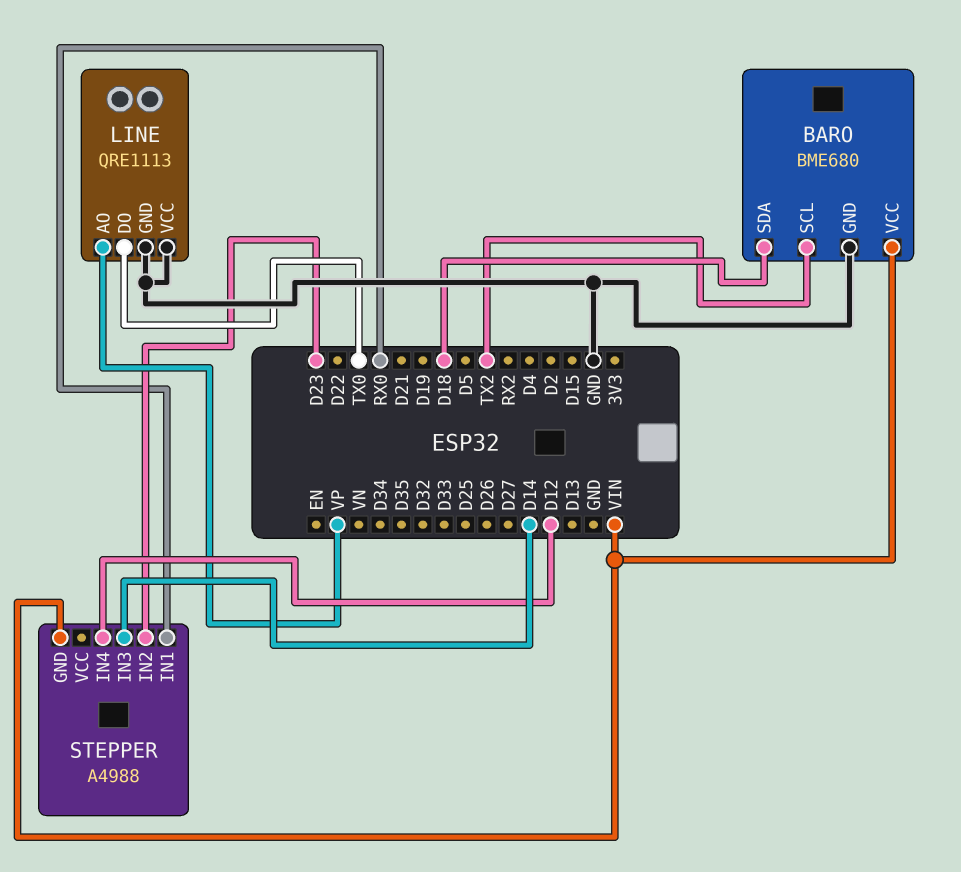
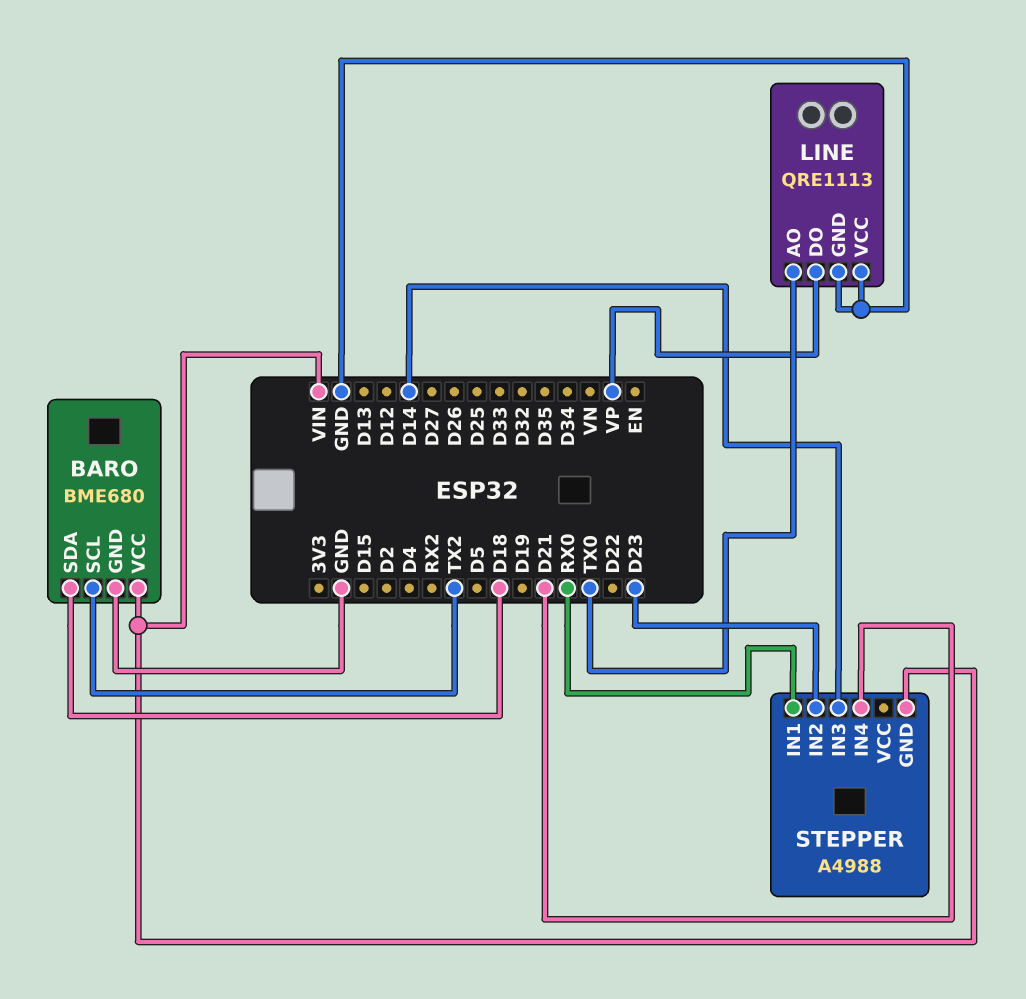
LINE pin AO: VP -> TX0
LINE pin DO: TX0 -> VP
STEPPER pin IN4: D12 -> D21

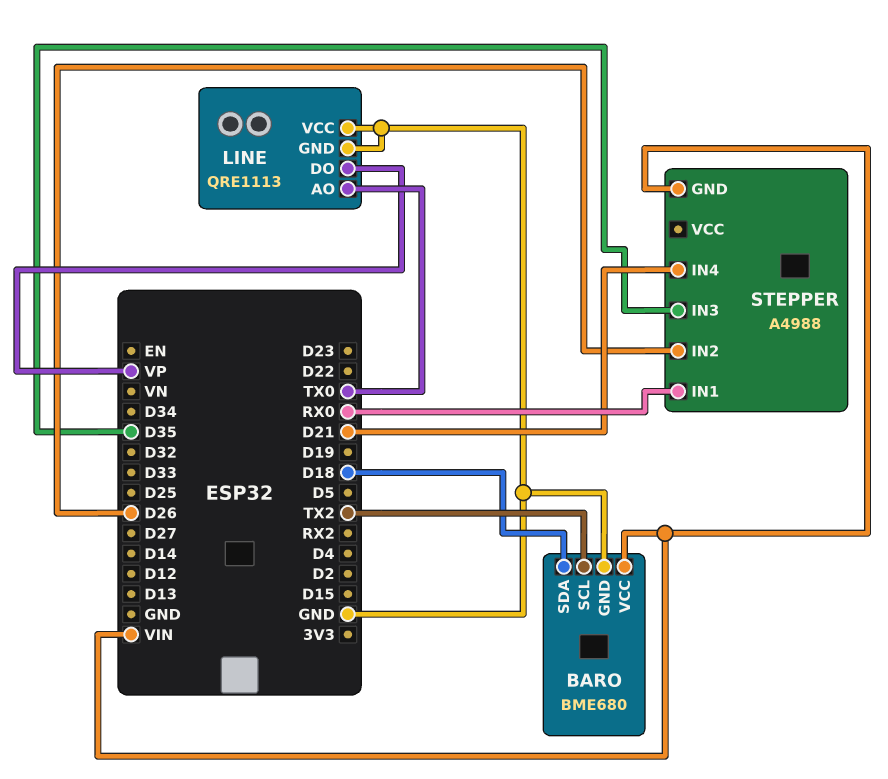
STEPPER pin IN2: D23 -> D26
STEPPER pin IN3: D14 -> D35

